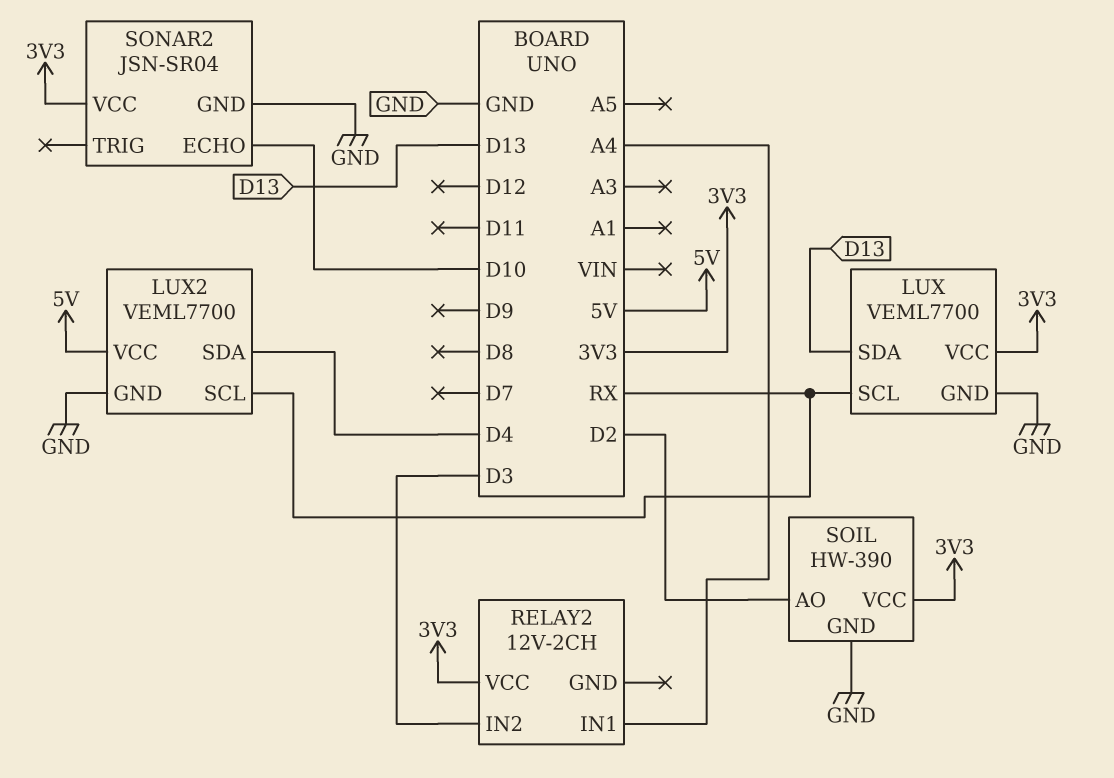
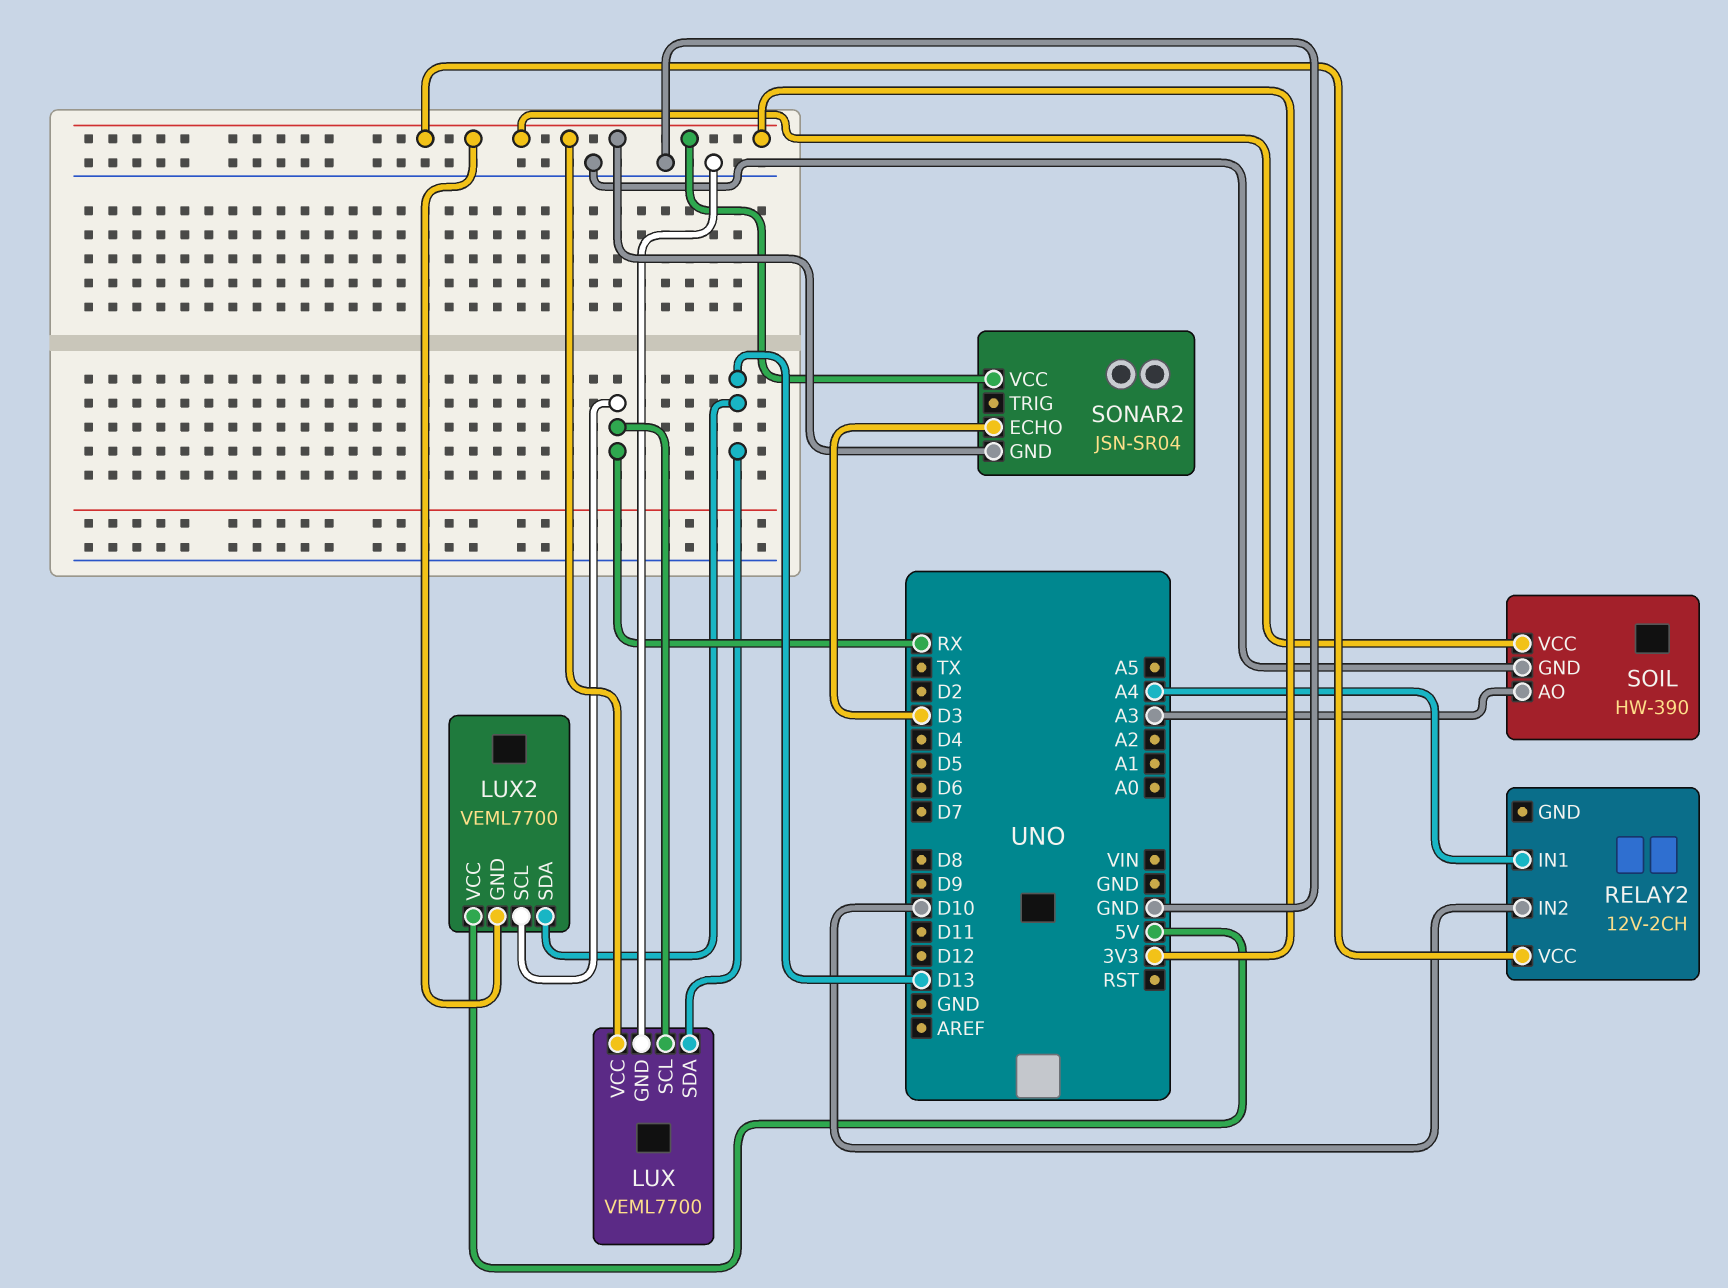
LUX2 pin GND: GND -> 3V3
LUX2 pin SDA: D4 -> D13
RELAY2 pin IN2: D3 -> D10
SOIL pin AO: D2 -> A3
SONAR2 pin ECHO: D10 -> D3
SONAR2 pin GND: GND -> 3V3

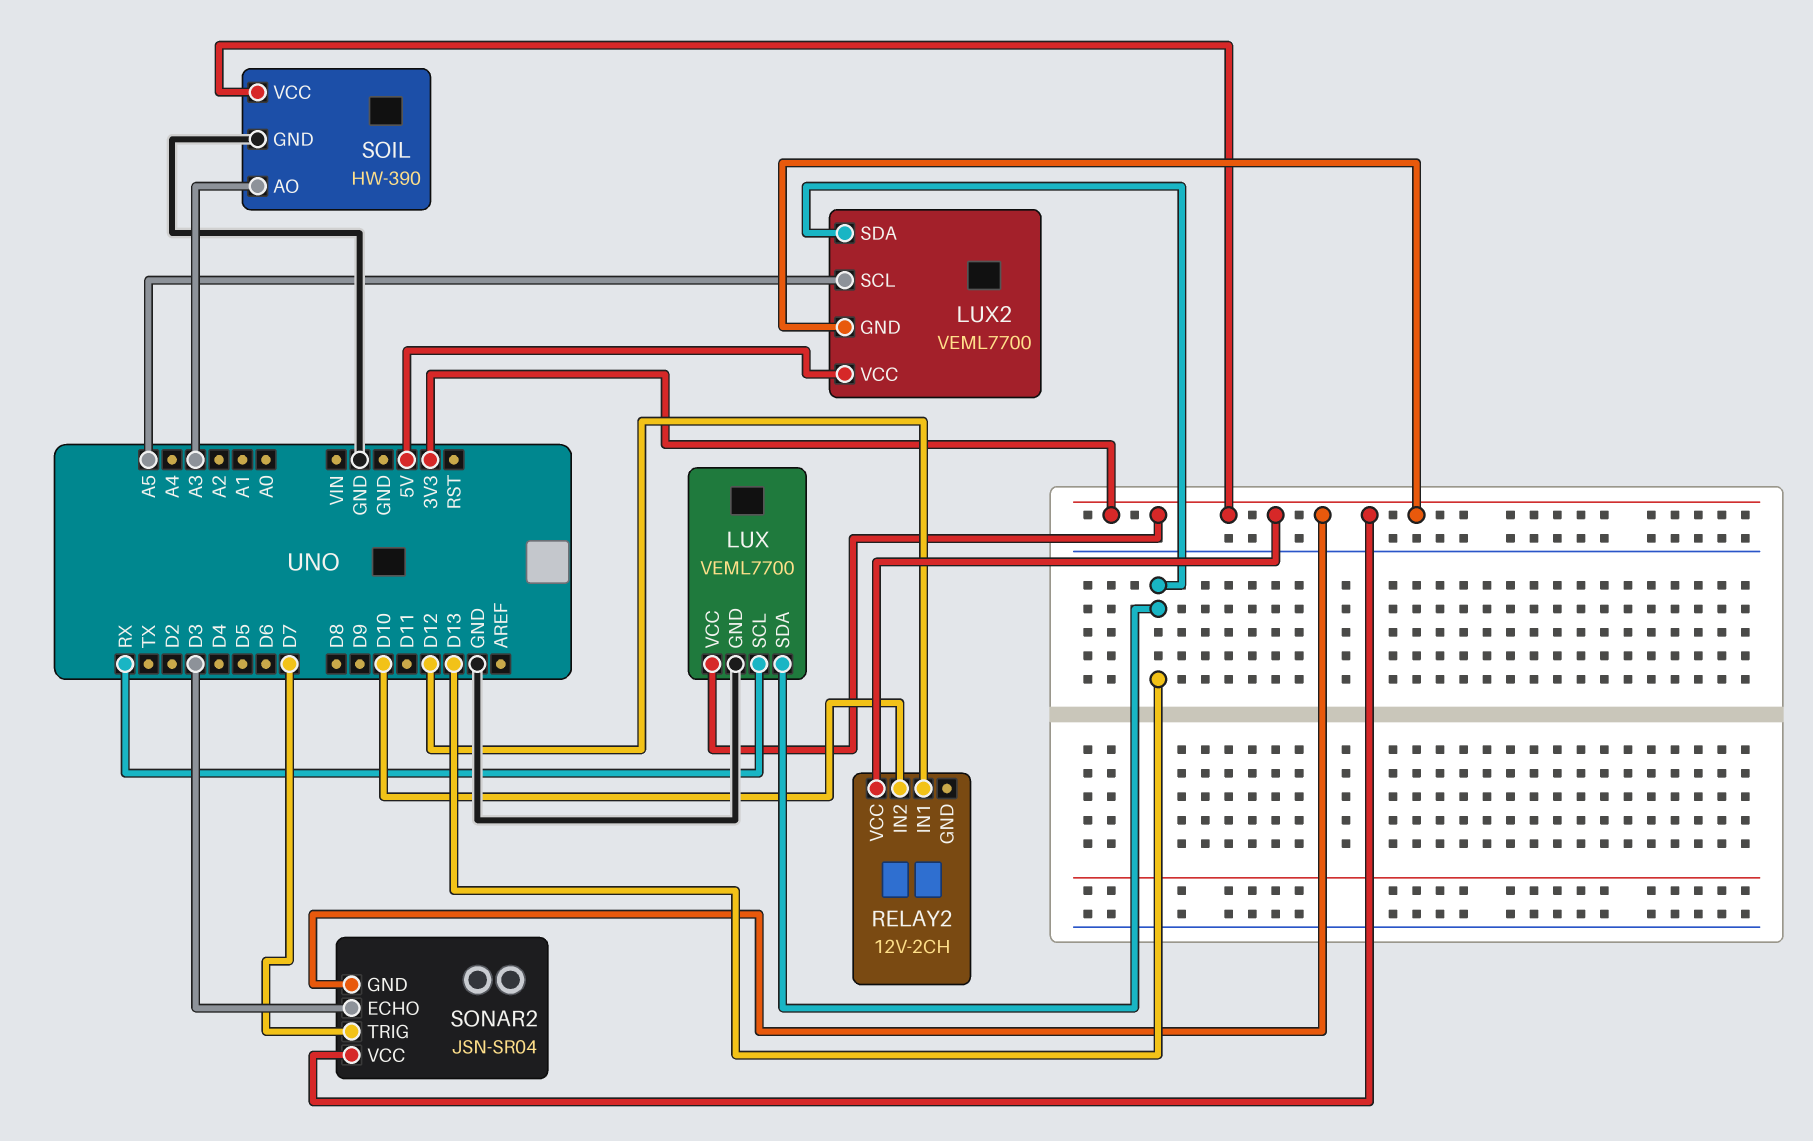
LUX2 pin SCL: RX -> A5
RELAY2 pin IN1: A4 -> D12
SONAR2 pin TRIG: none -> D7

